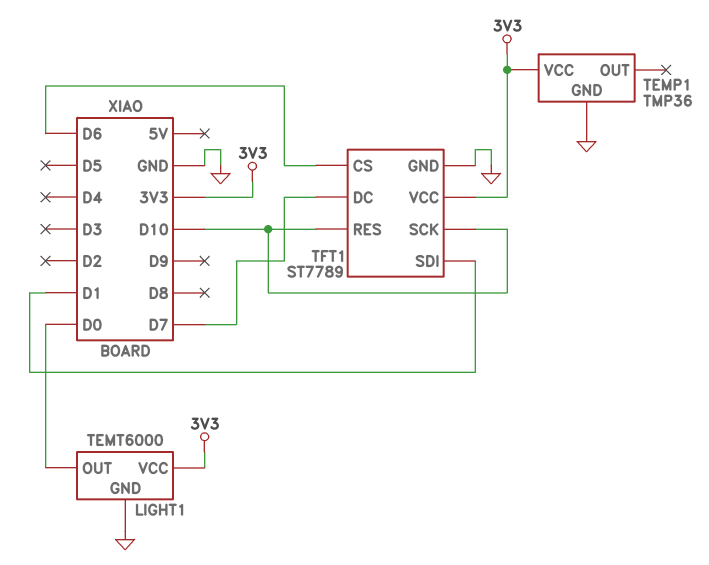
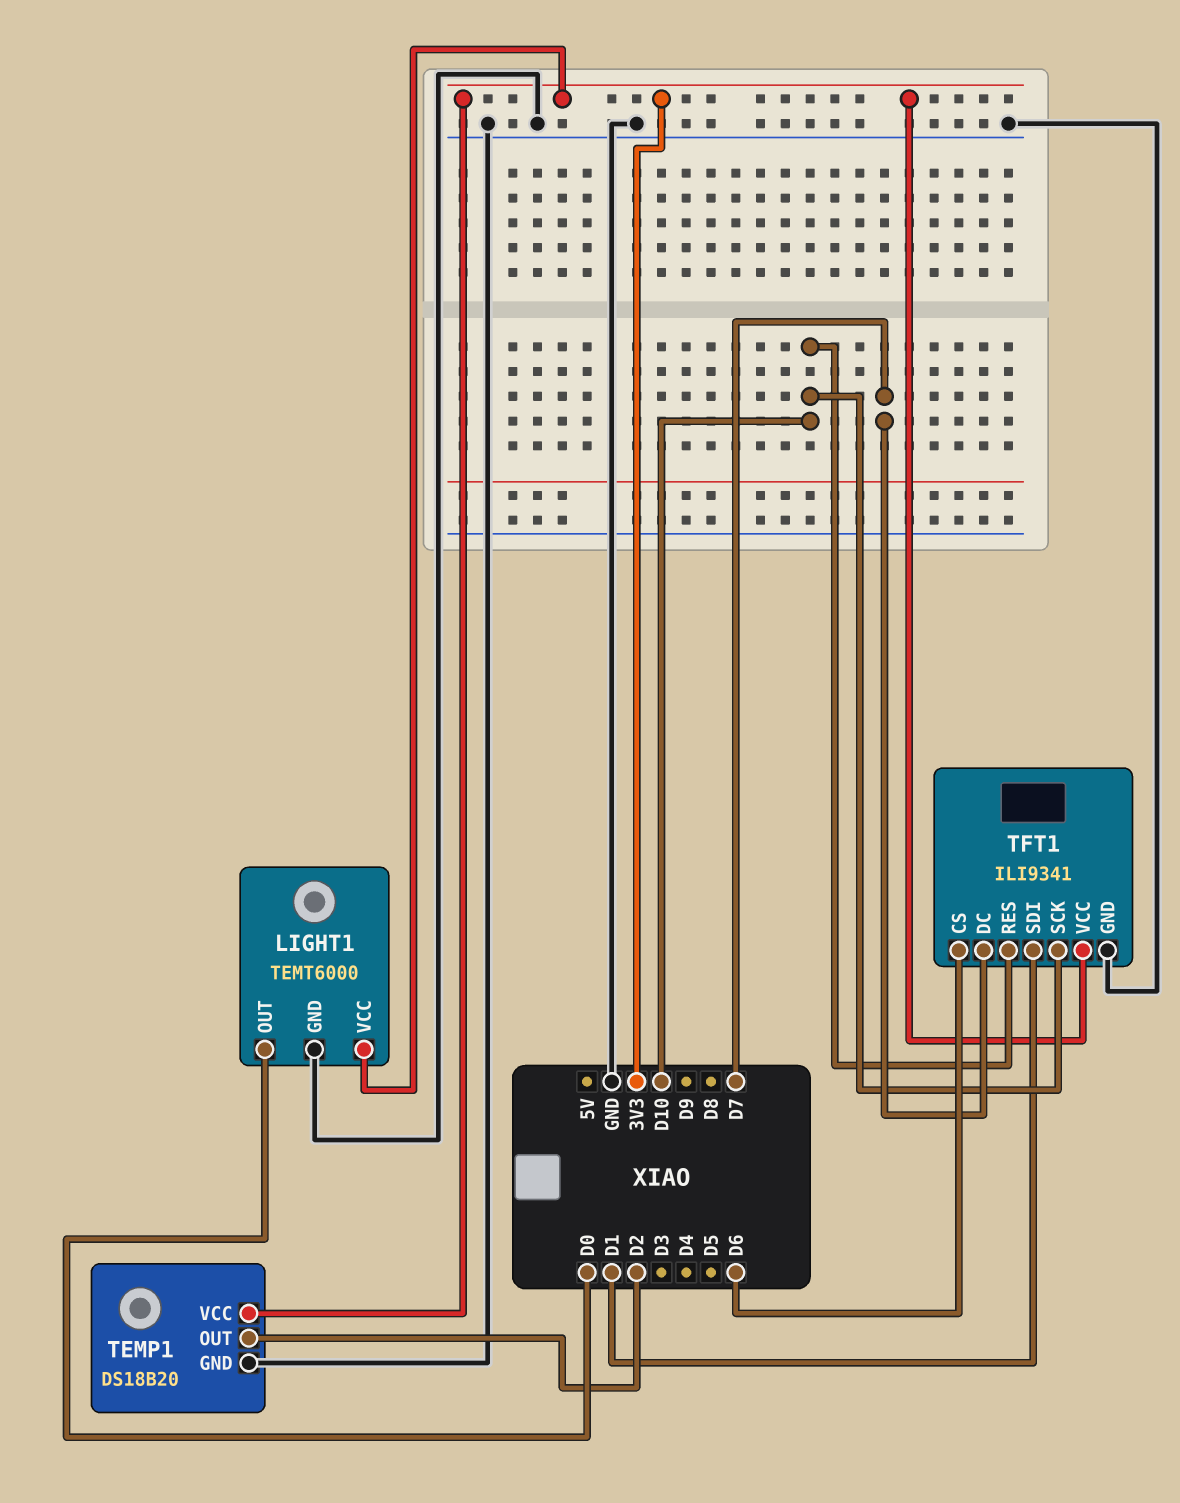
TEMP1: TMP36 -> DS18B20
TEMP1 pin OUT: none -> D2
TFT1: ST7789 -> ILI9341

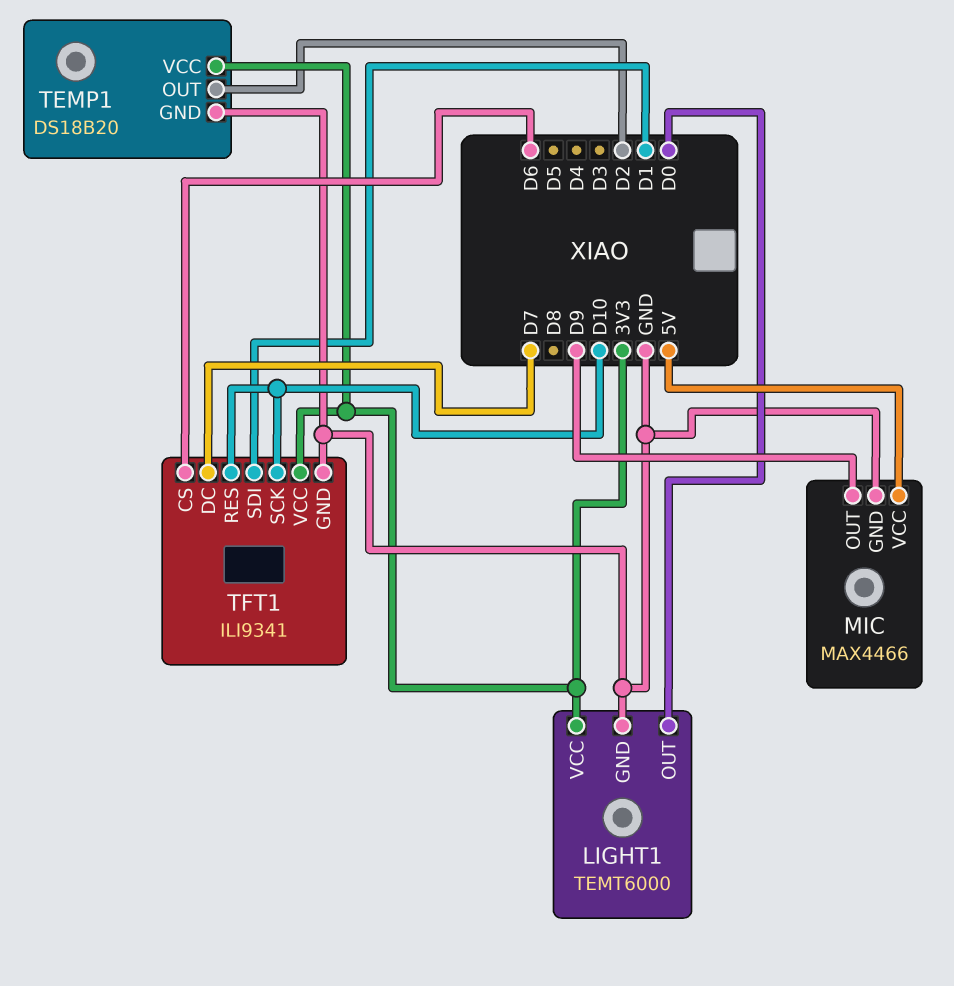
MIC: none -> MAX4466
MIC pin GND: none -> GND
MIC pin OUT: none -> D9
MIC pin VCC: none -> 5V

